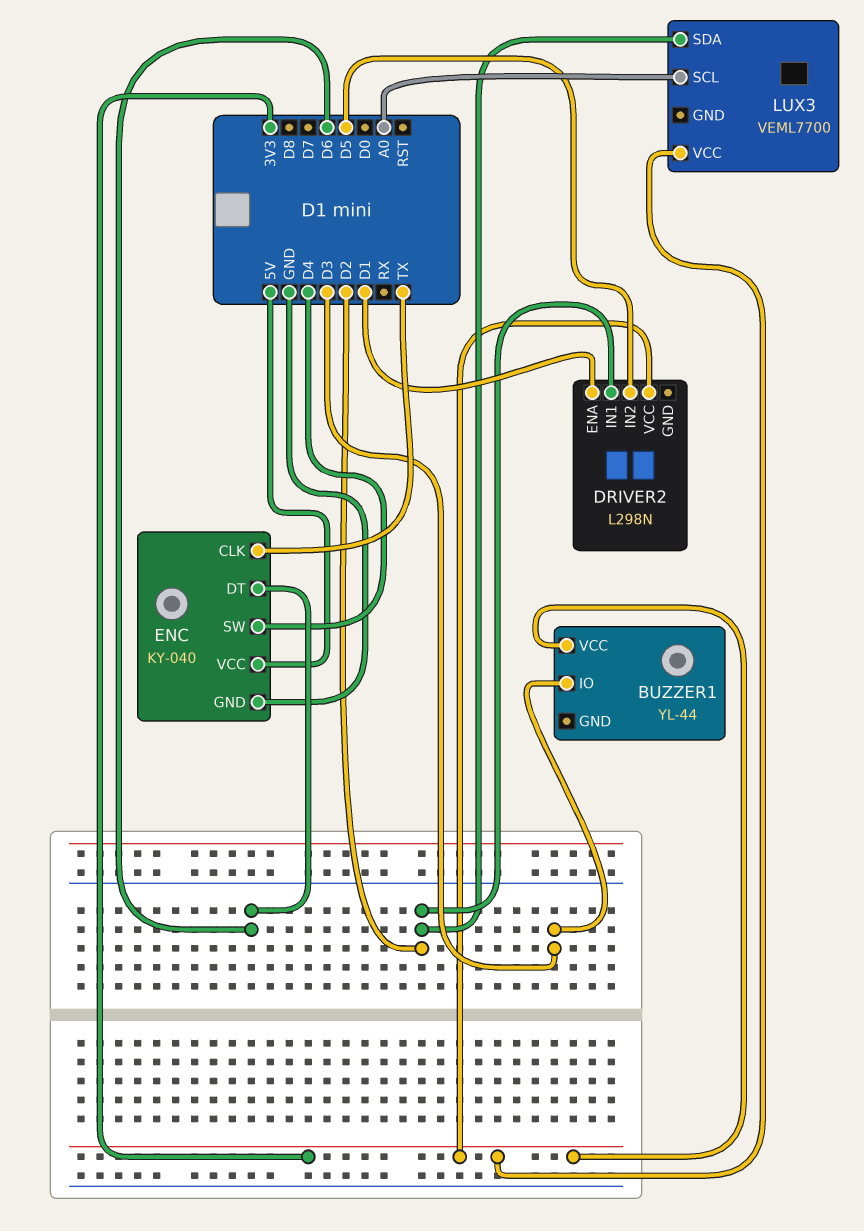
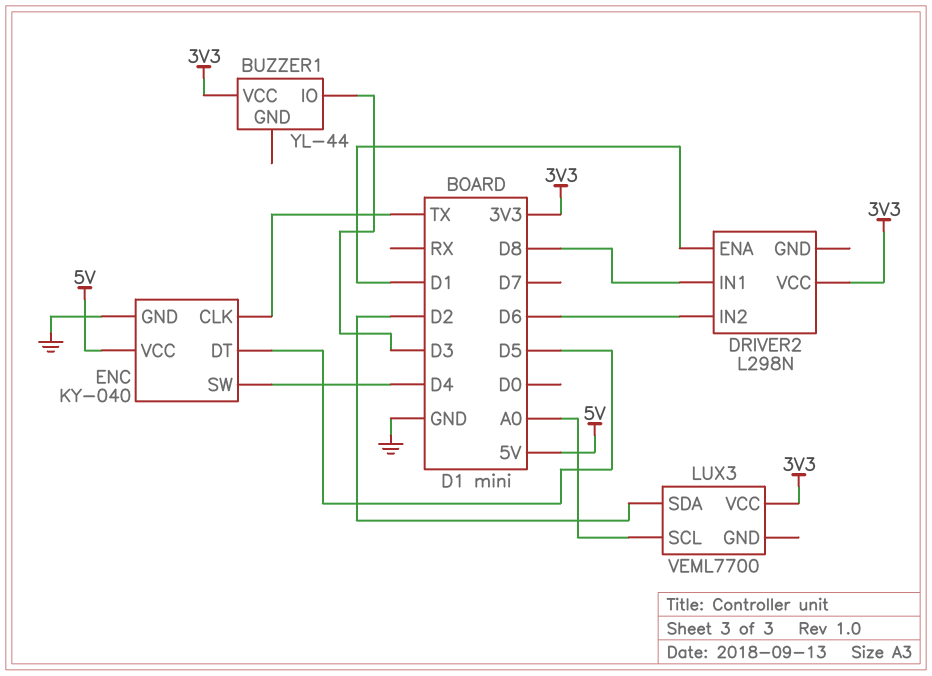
DRIVER2 pin IN1: D2 -> D8
DRIVER2 pin IN2: D5 -> D6
ENC pin DT: D6 -> D5

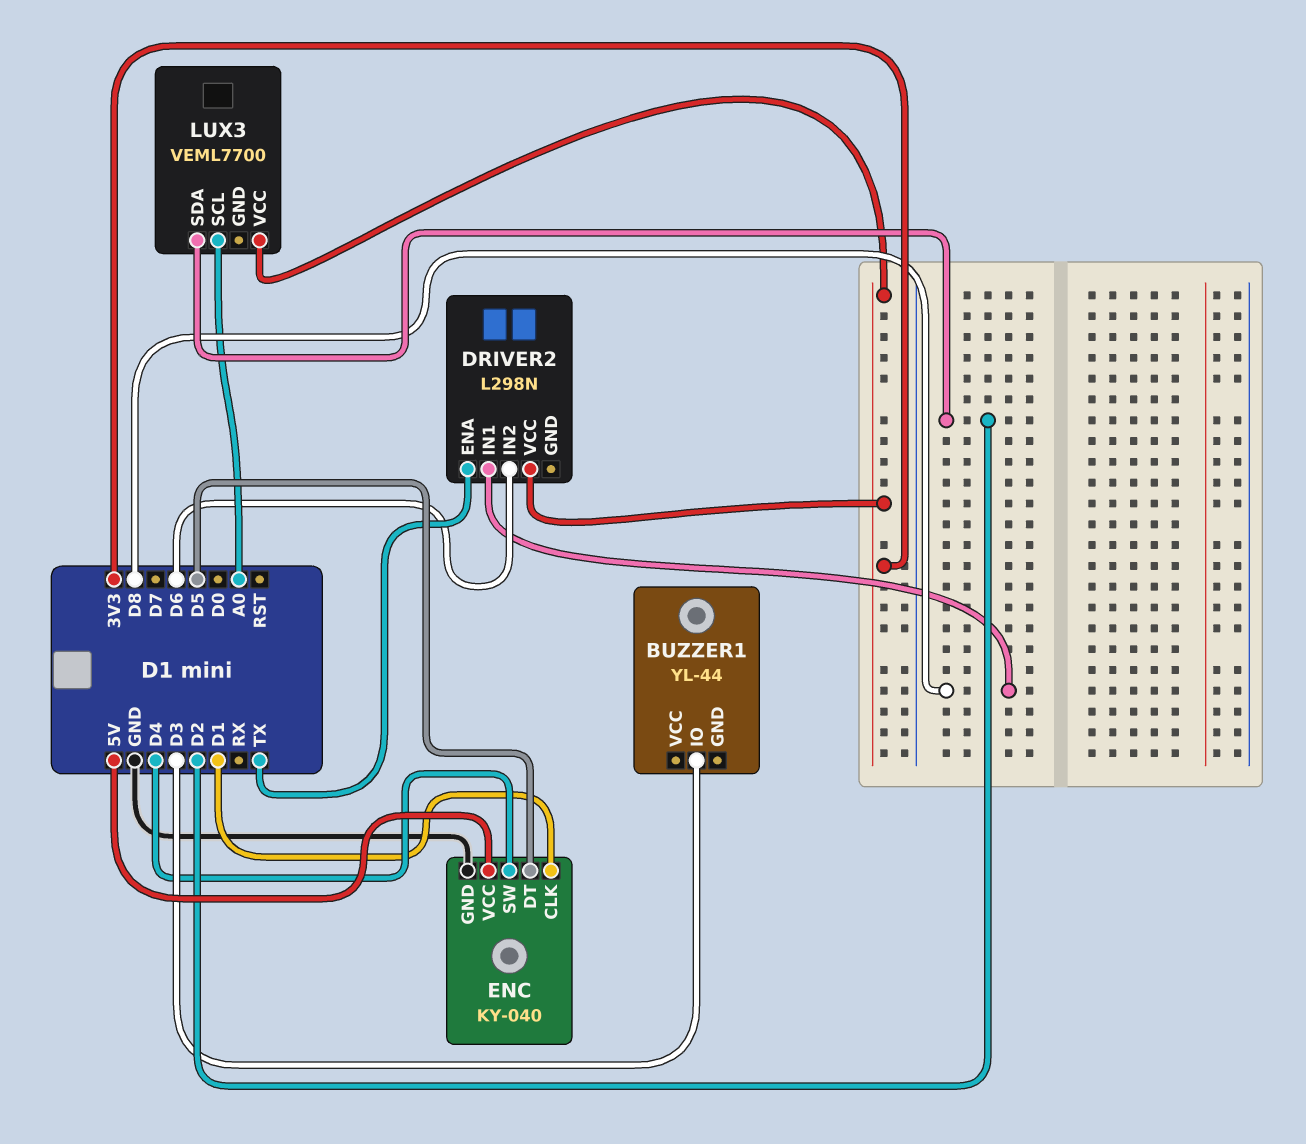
BUZZER1 pin VCC: 3V3 -> none
DRIVER2 pin ENA: D1 -> TX
ENC pin CLK: TX -> D1

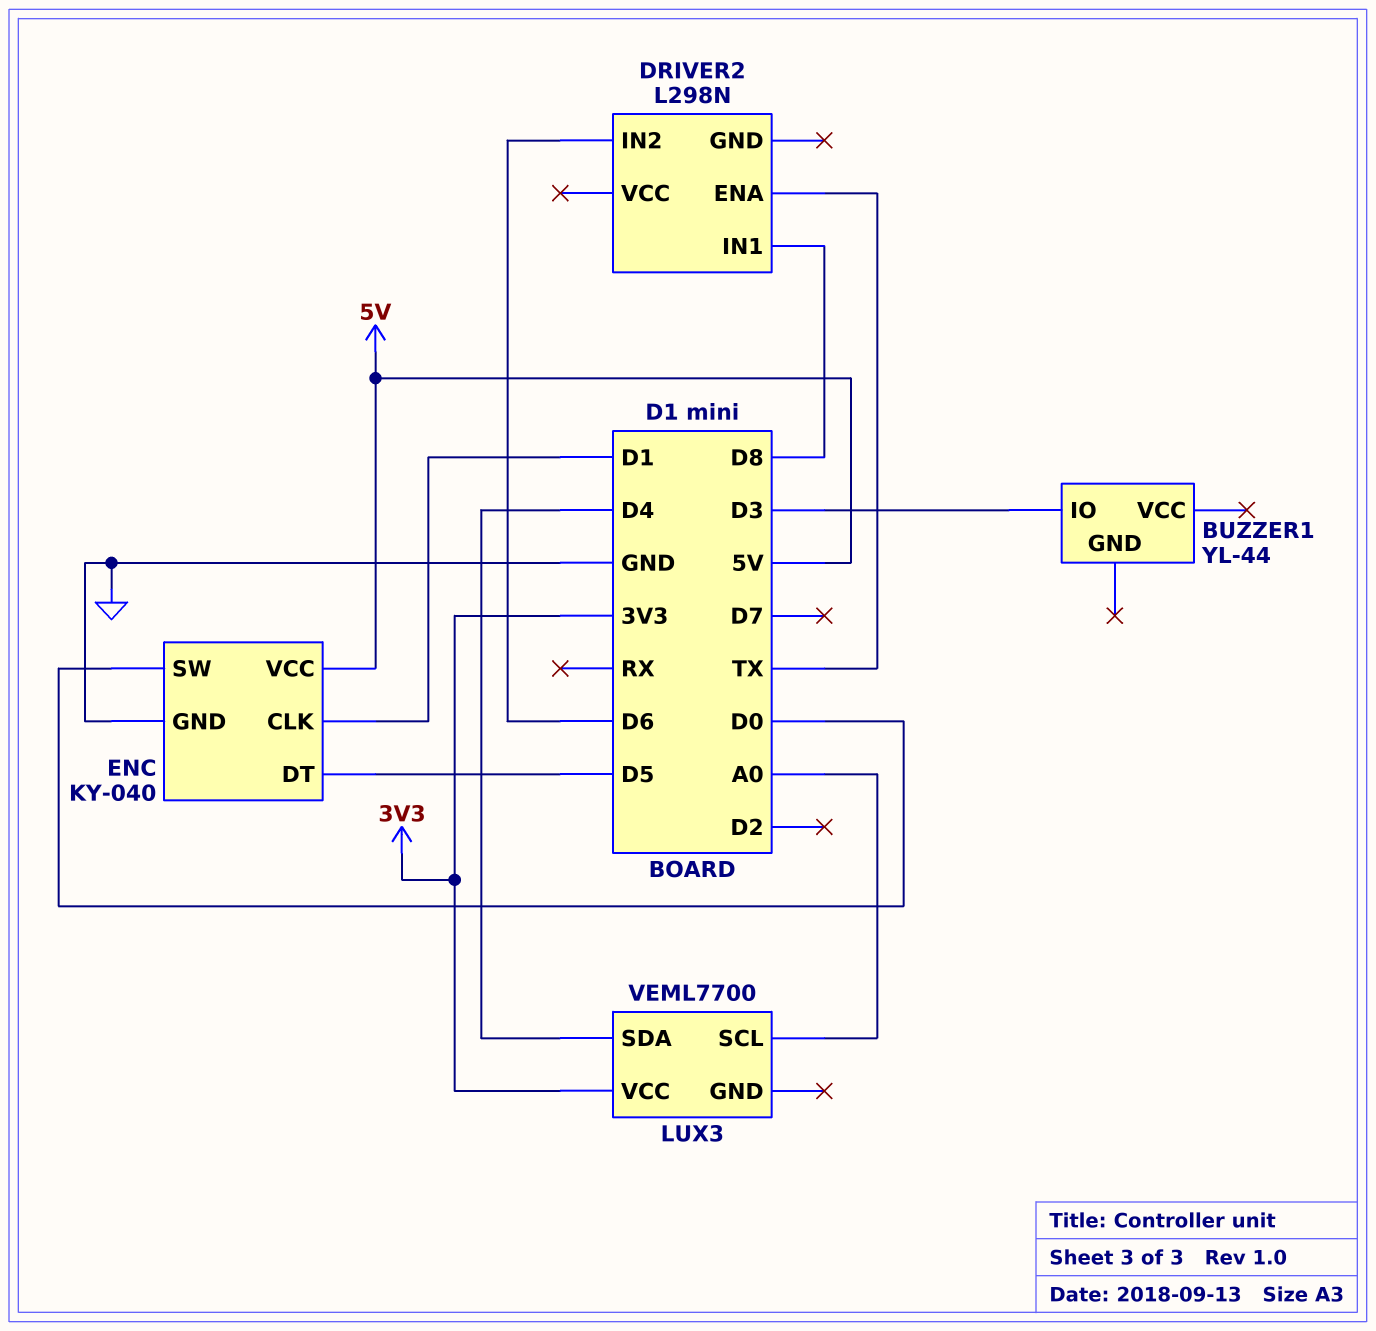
DRIVER2 pin VCC: 3V3 -> none
ENC pin SW: D4 -> D0
LUX3 pin SDA: D2 -> D4

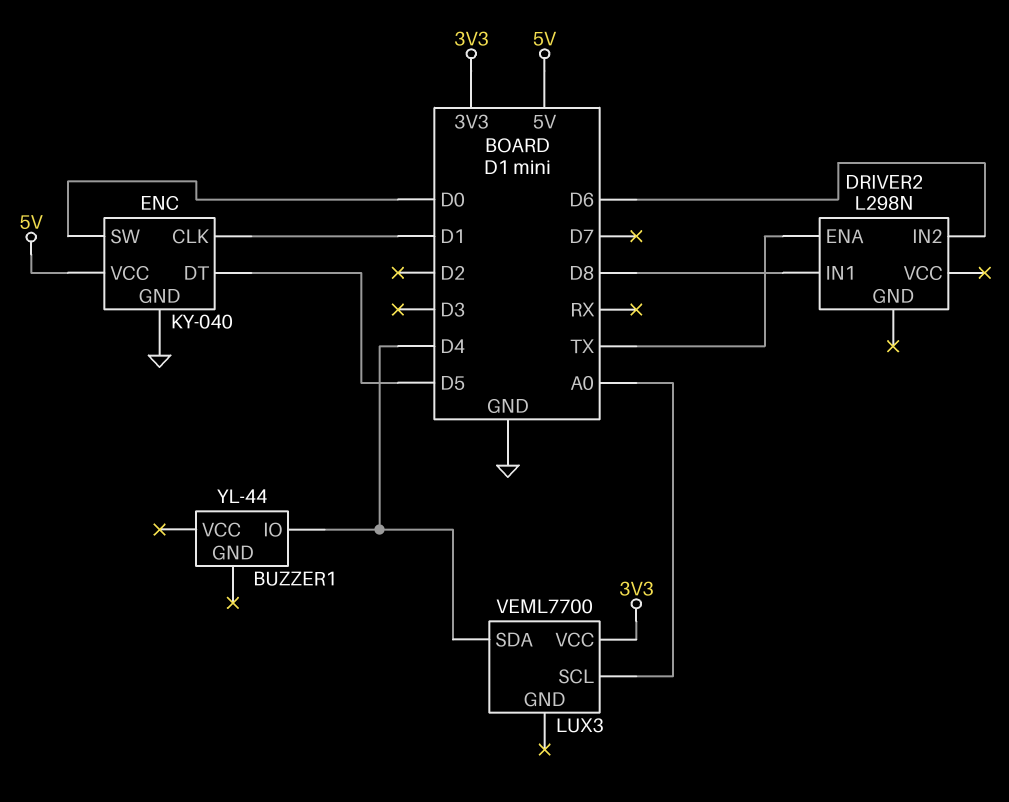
BUZZER1 pin IO: D3 -> D4

